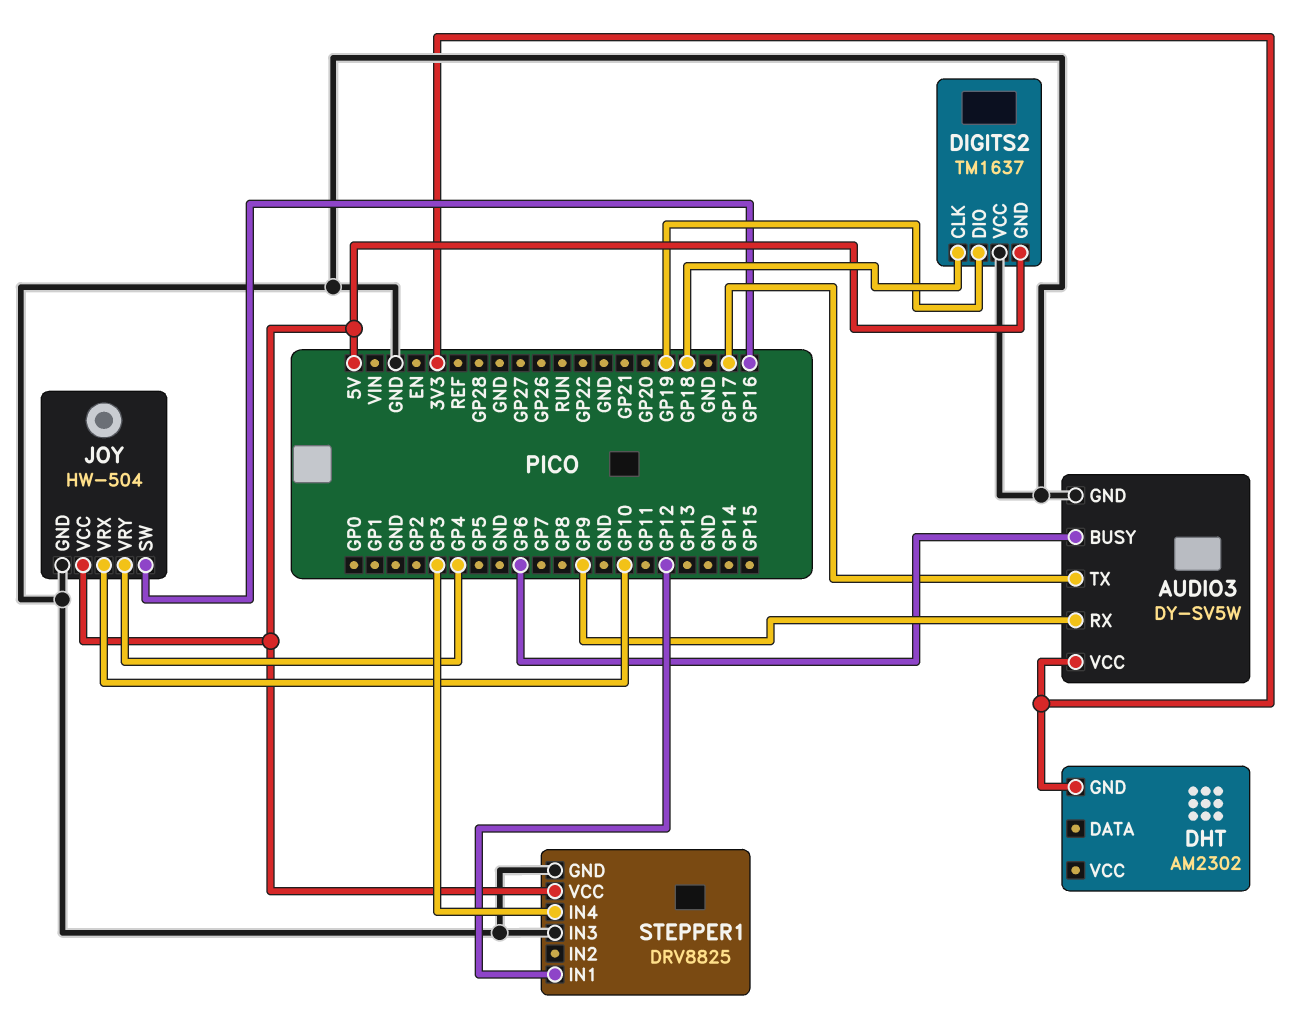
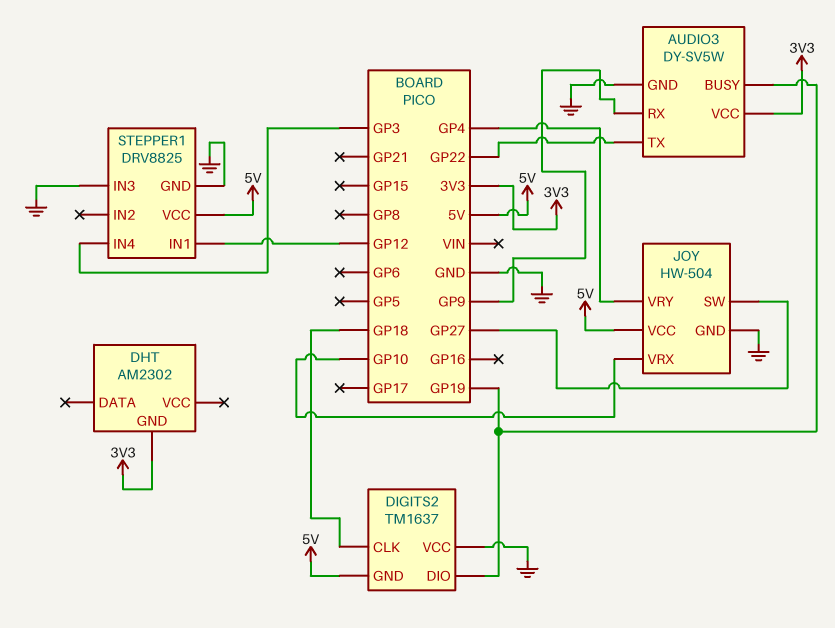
AUDIO3 pin BUSY: GP6 -> GP19
AUDIO3 pin TX: GP17 -> GP22
JOY pin SW: GP16 -> GP27

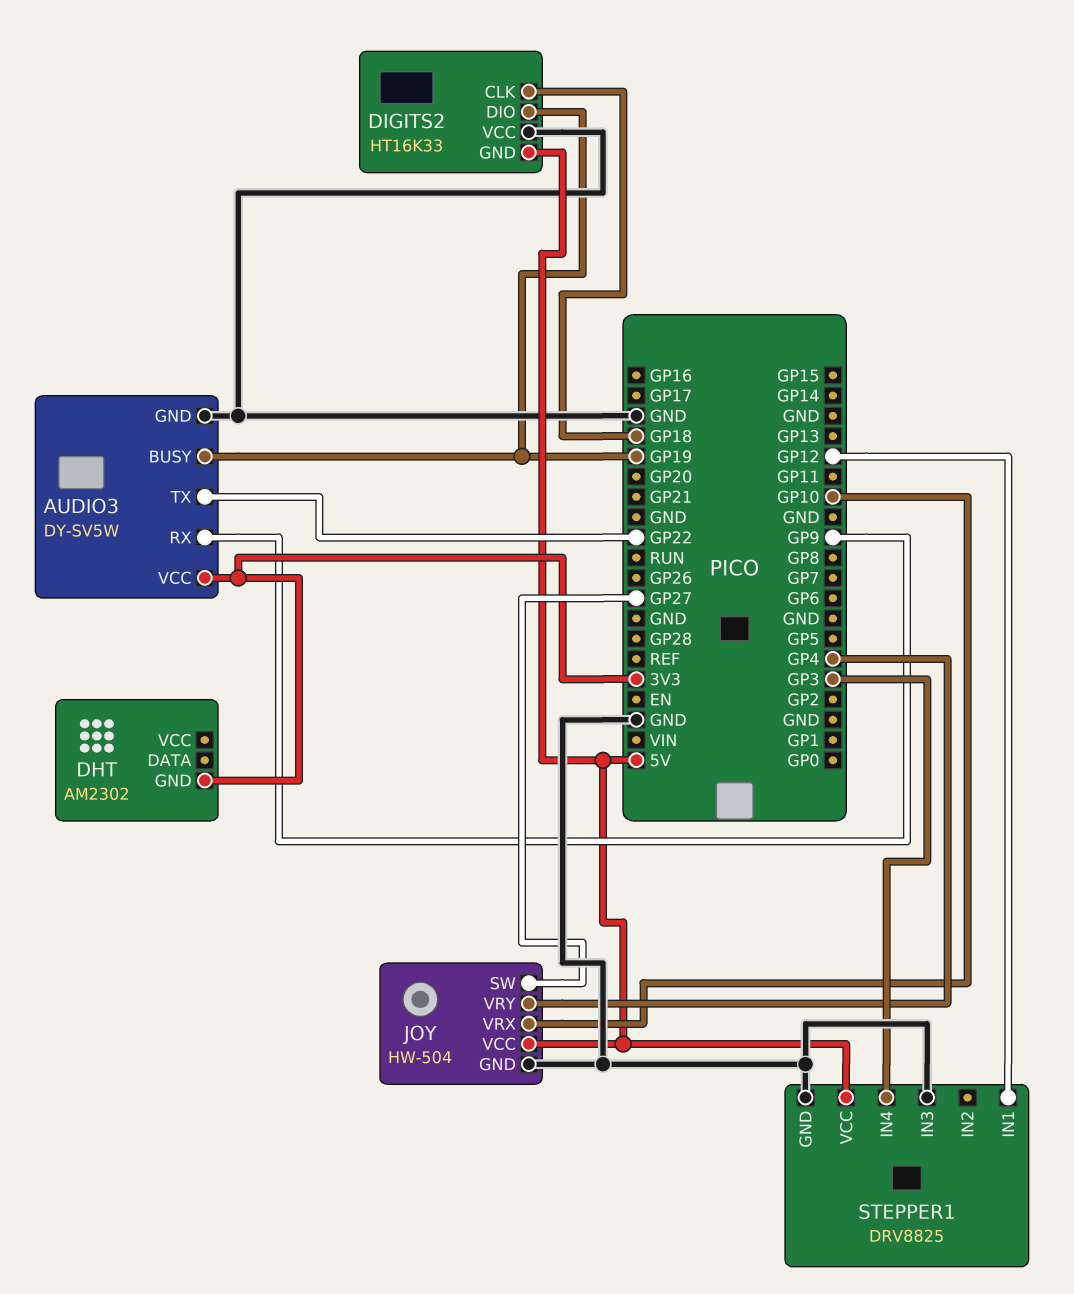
DIGITS2: TM1637 -> HT16K33

